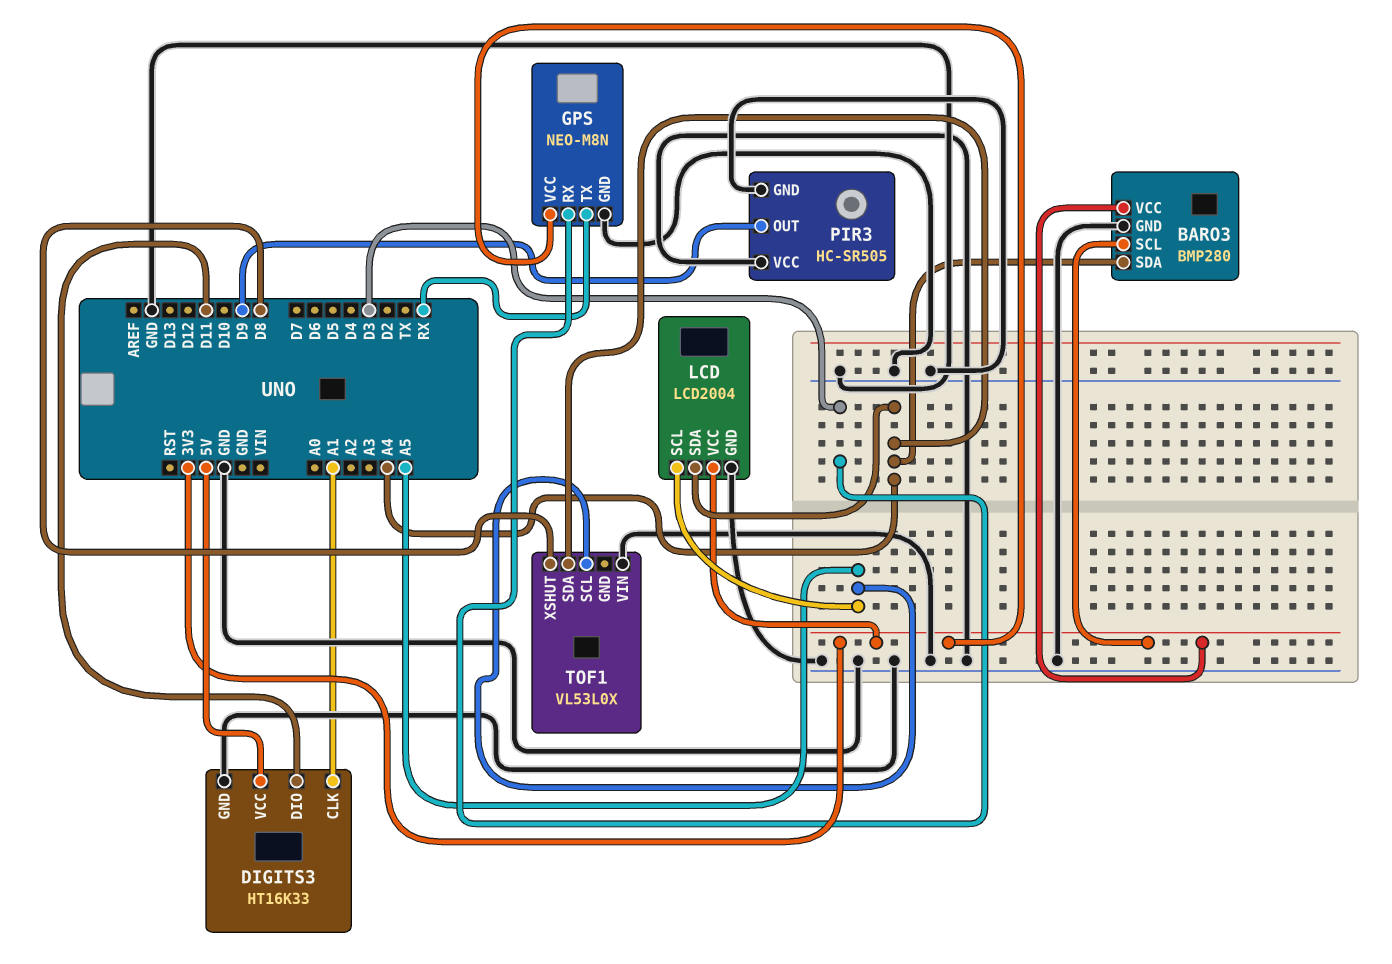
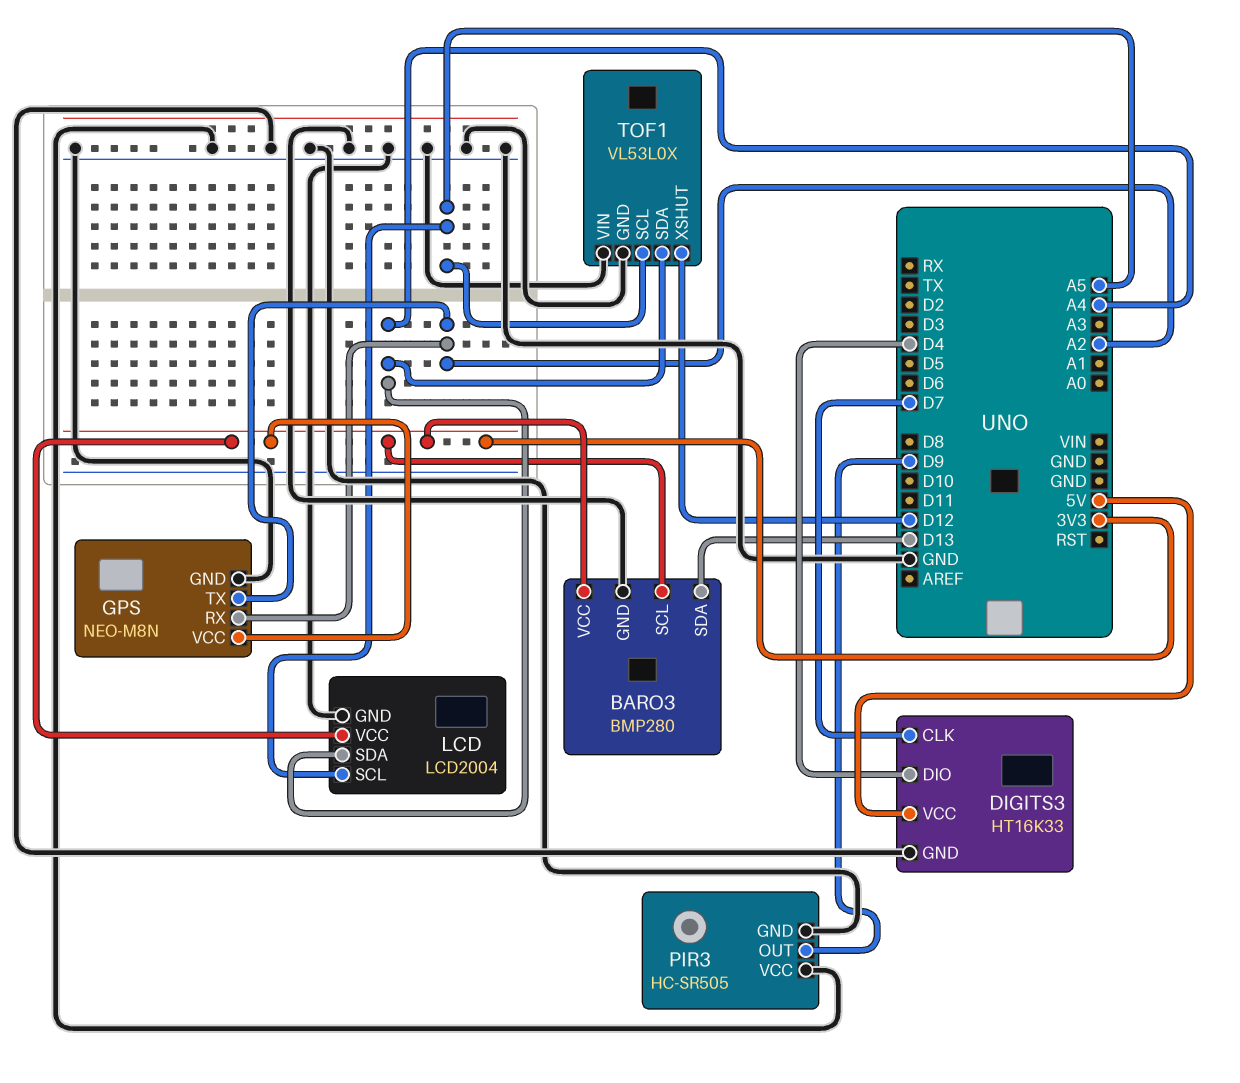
BARO3 pin SDA: A4 -> D13
DIGITS3 pin CLK: A1 -> D7
DIGITS3 pin DIO: D11 -> D4
GPS pin RX: D3 -> A2
GPS pin TX: RX -> A2
TOF1 pin GND: none -> GND
TOF1 pin XSHUT: D8 -> D12

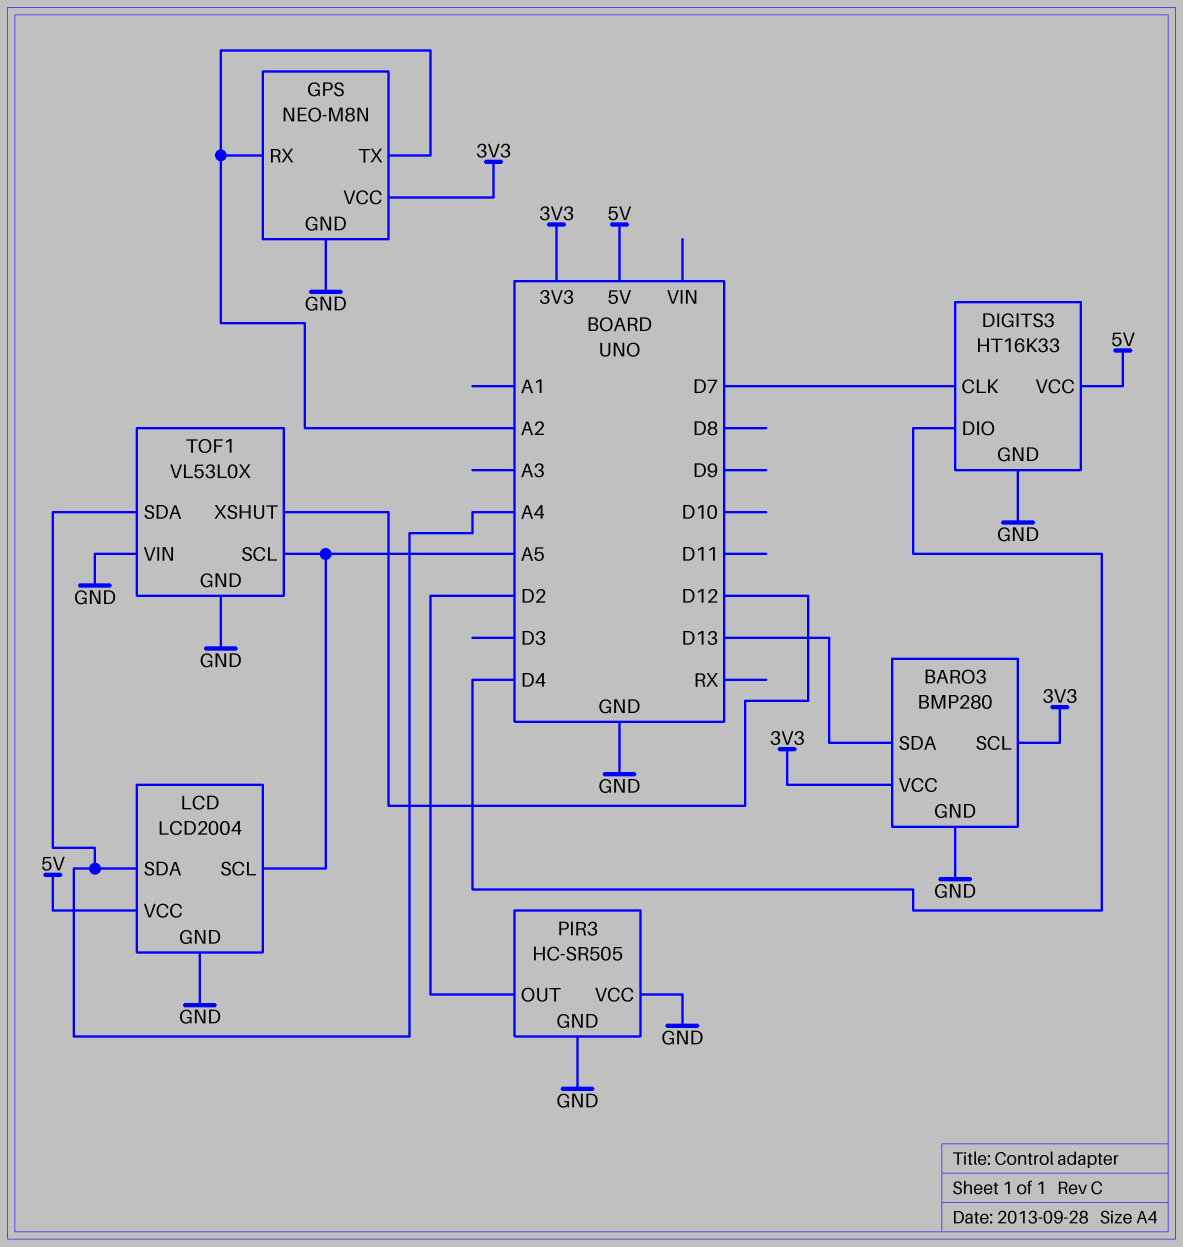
LCD pin VCC: 3V3 -> 5V
PIR3 pin OUT: D9 -> D2

